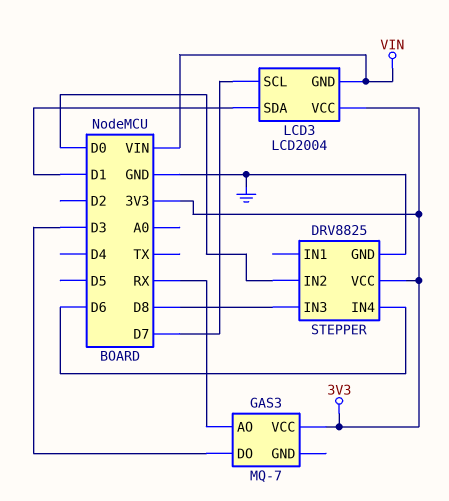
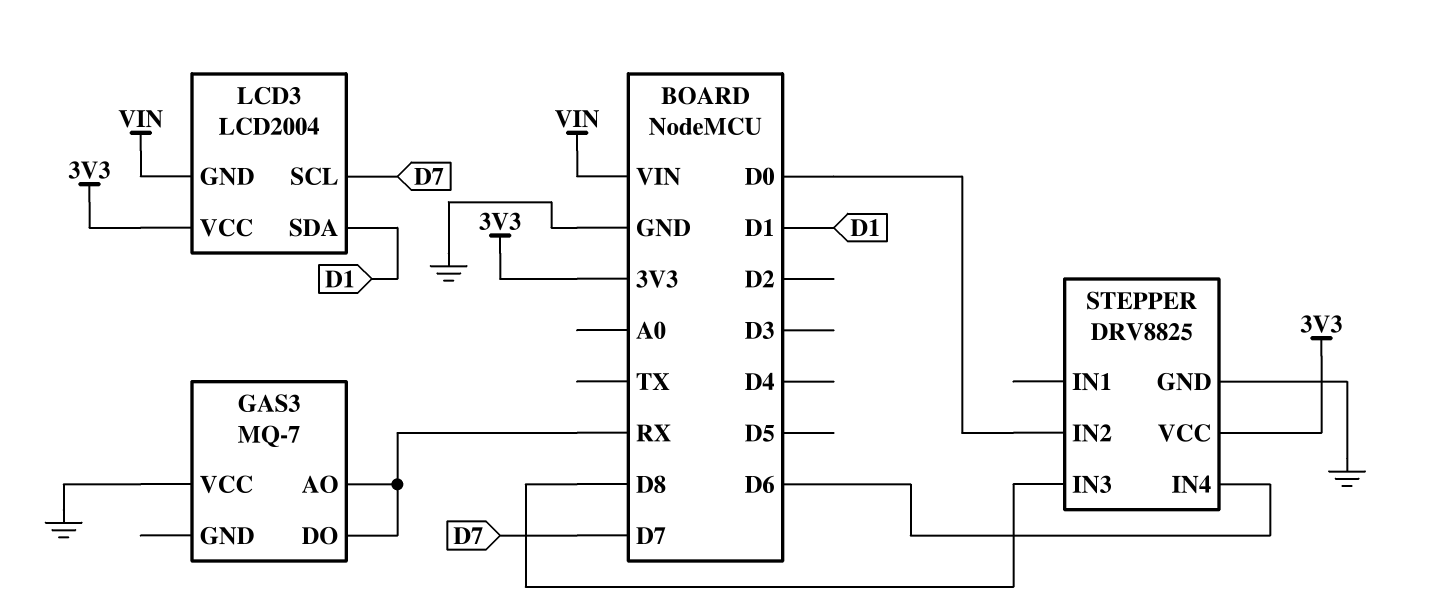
GAS3 pin DO: D3 -> RX
GAS3 pin VCC: 3V3 -> GND

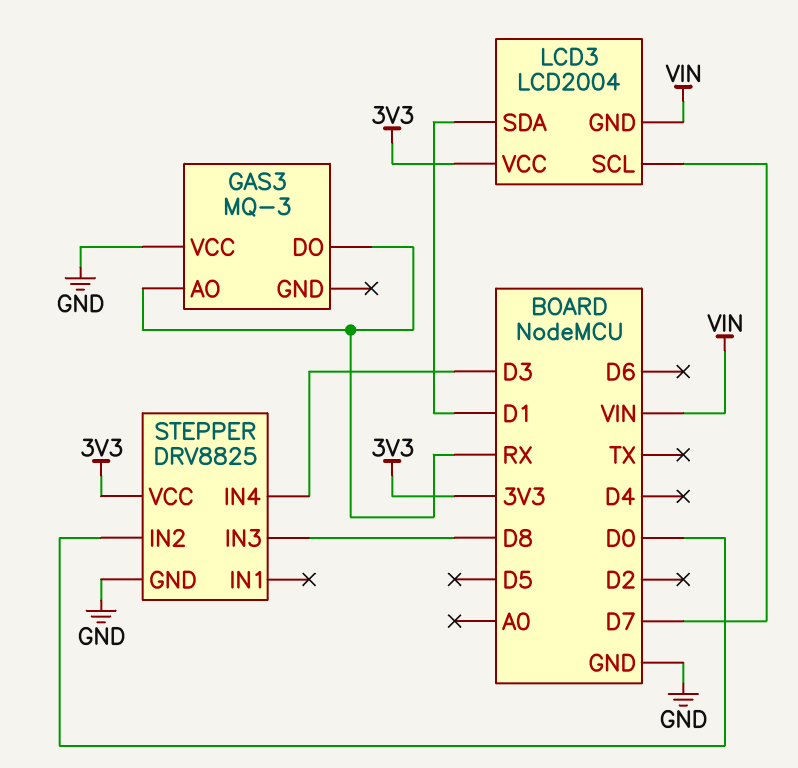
GAS3: MQ-7 -> MQ-3
STEPPER pin IN4: D6 -> D3

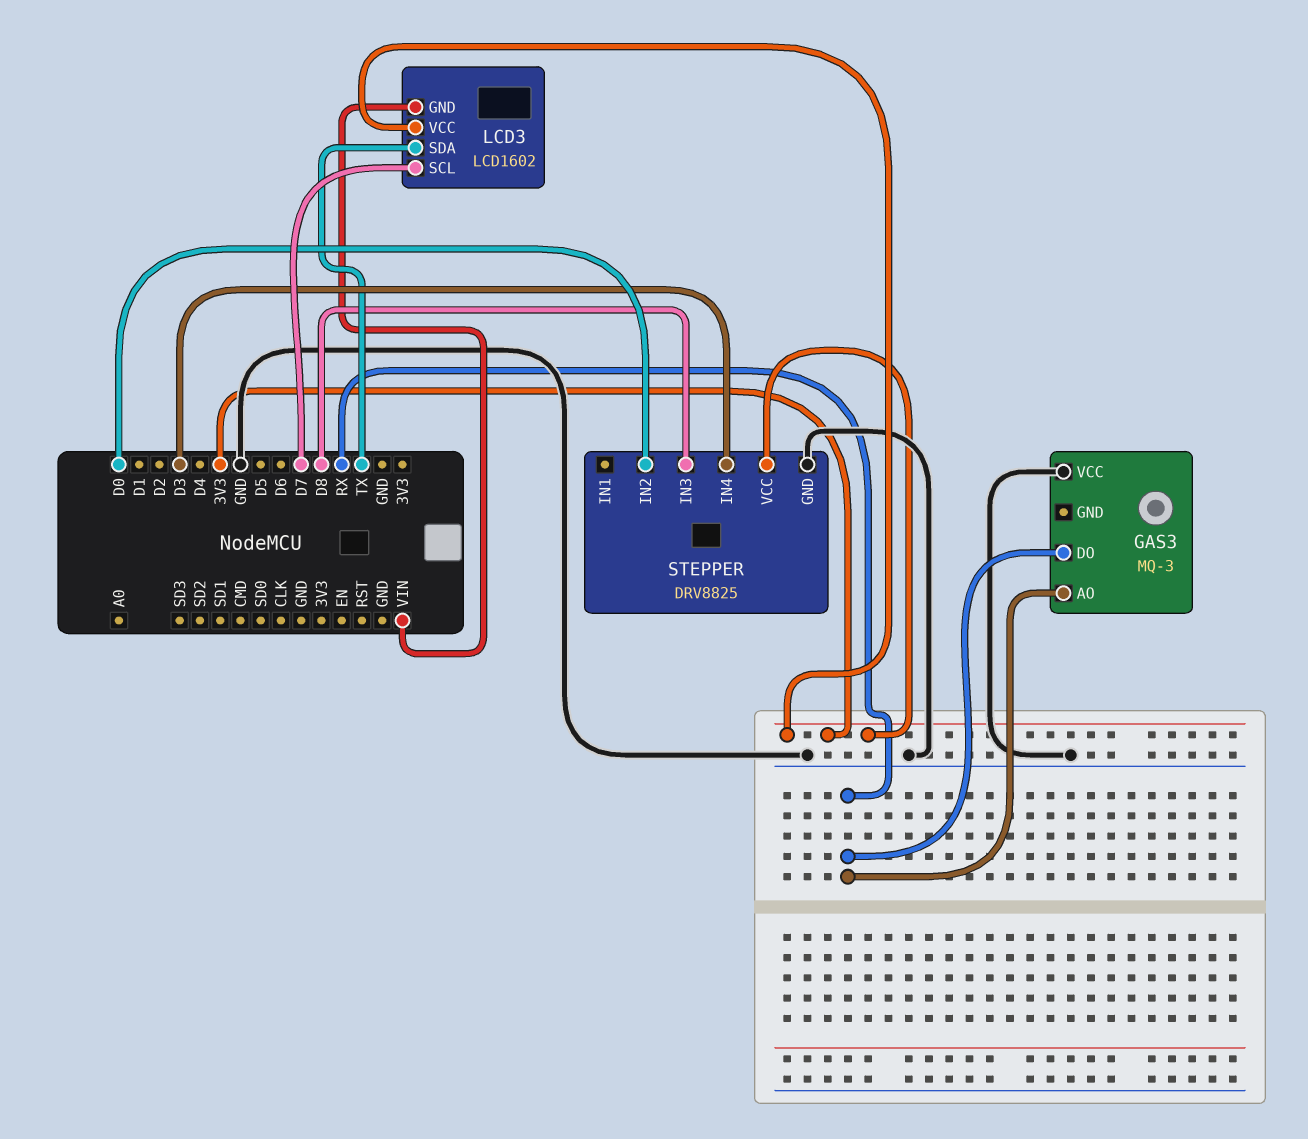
LCD3: LCD2004 -> LCD1602
LCD3 pin SDA: D1 -> TX

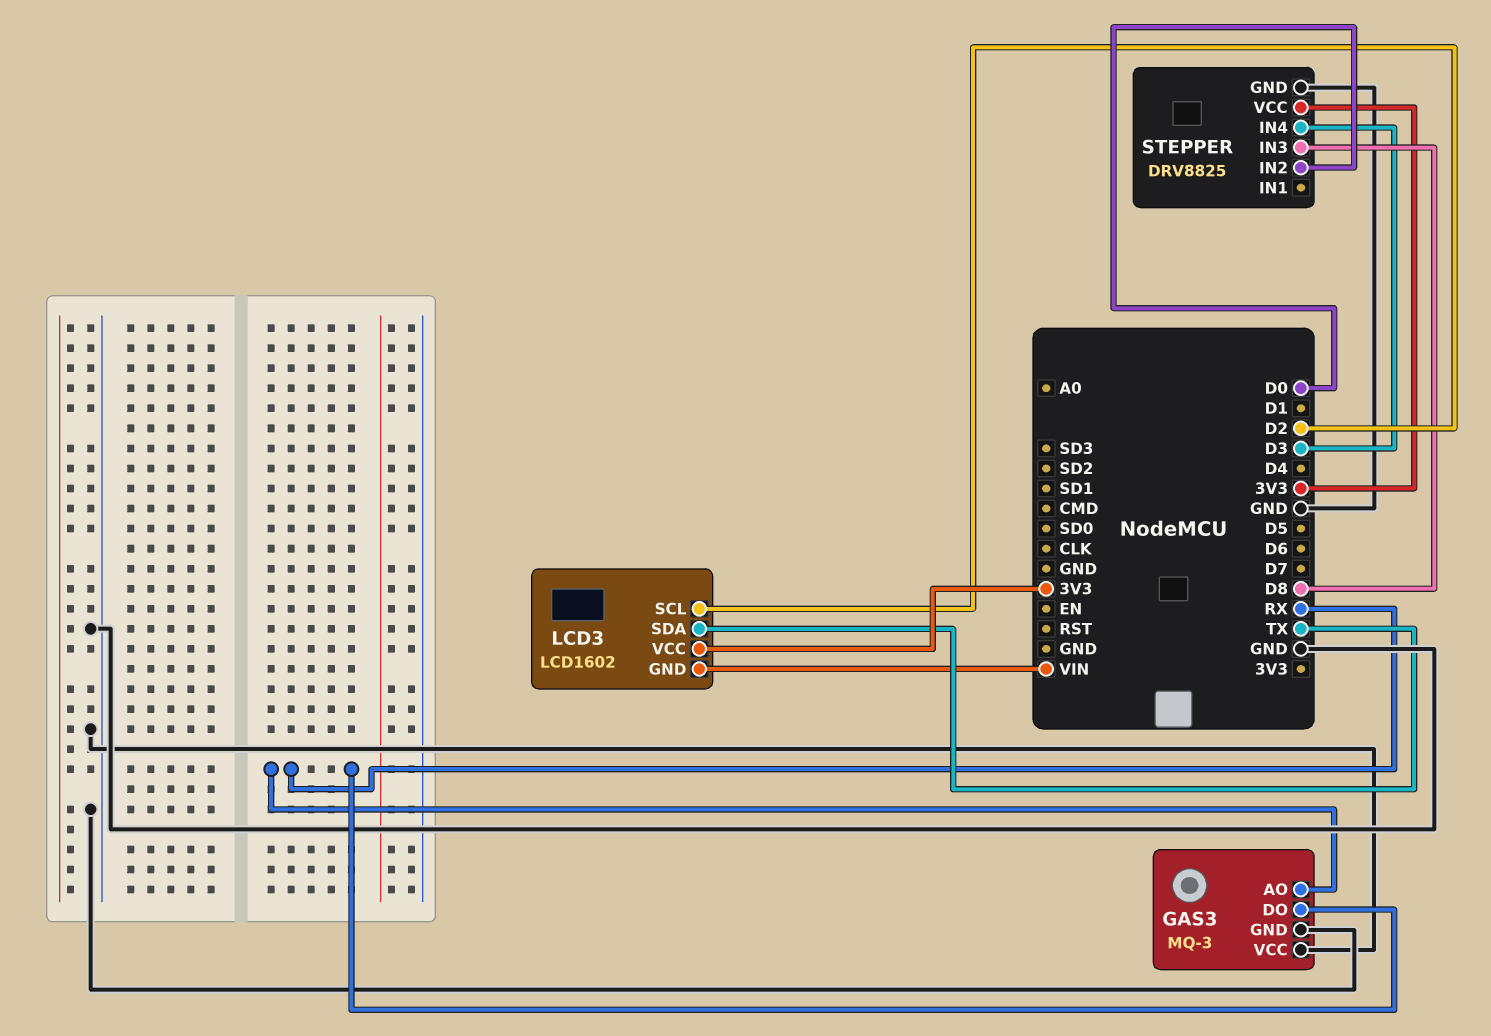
GAS3 pin GND: none -> GND
LCD3 pin SCL: D7 -> D2

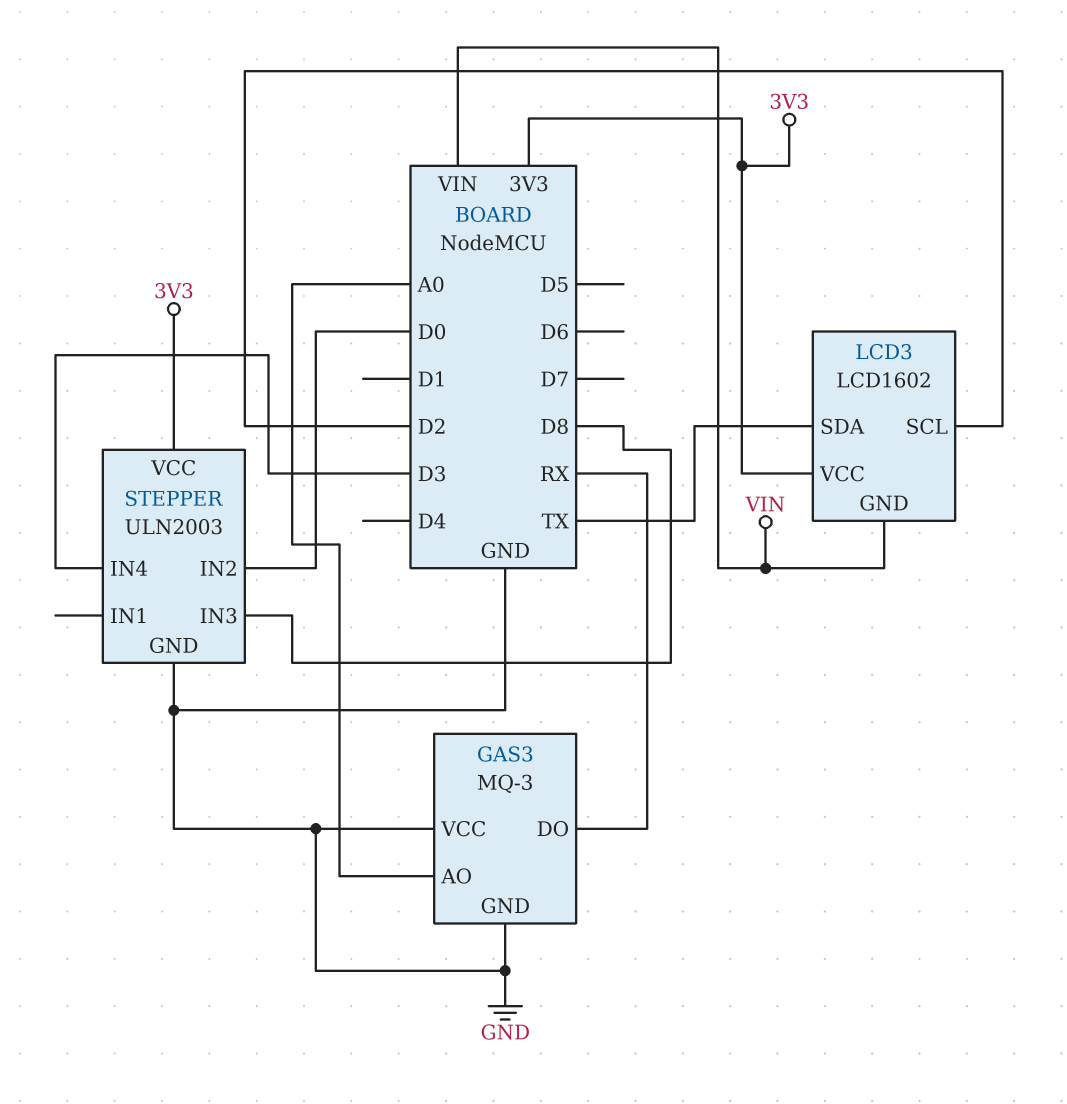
GAS3 pin AO: RX -> A0
STEPPER: DRV8825 -> ULN2003

